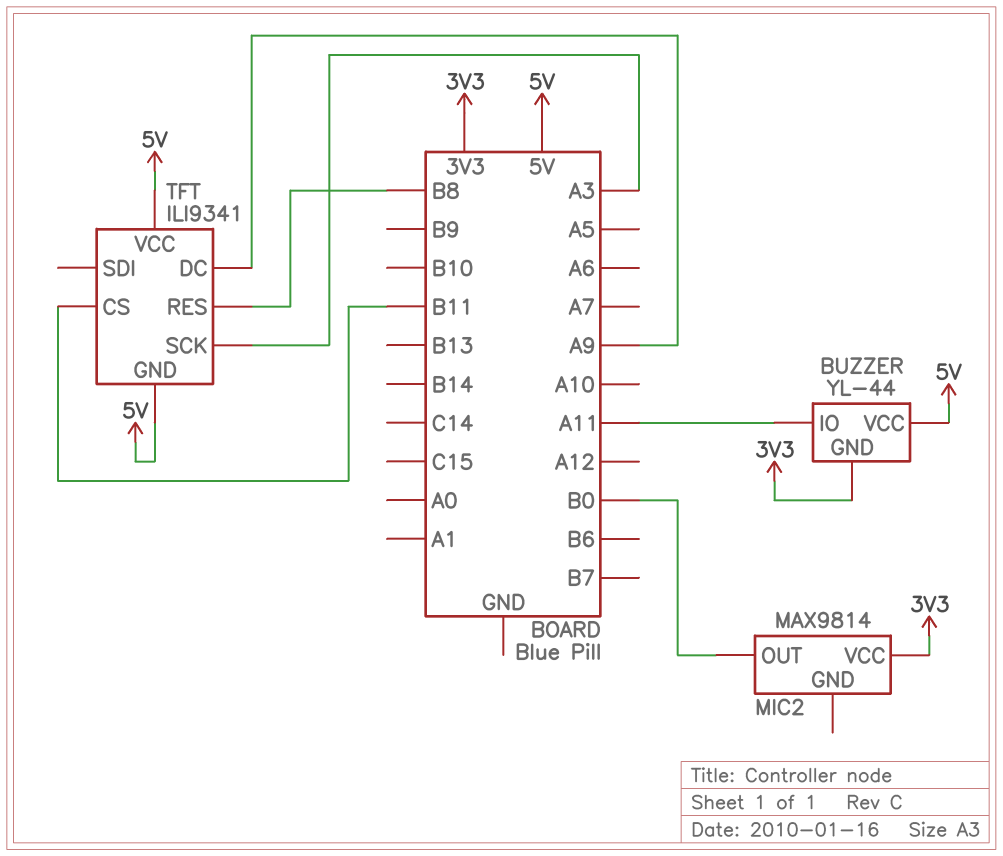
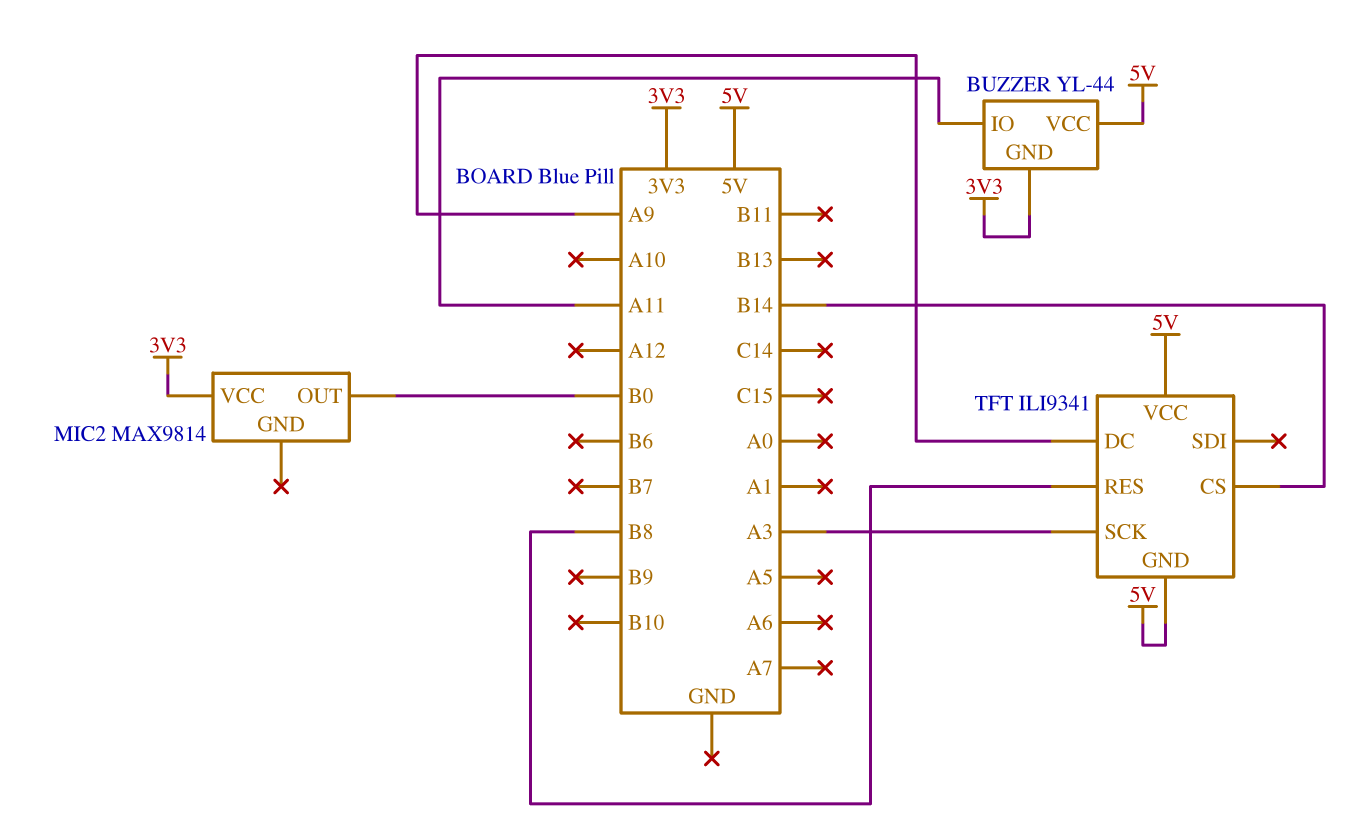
TFT pin CS: B11 -> B14

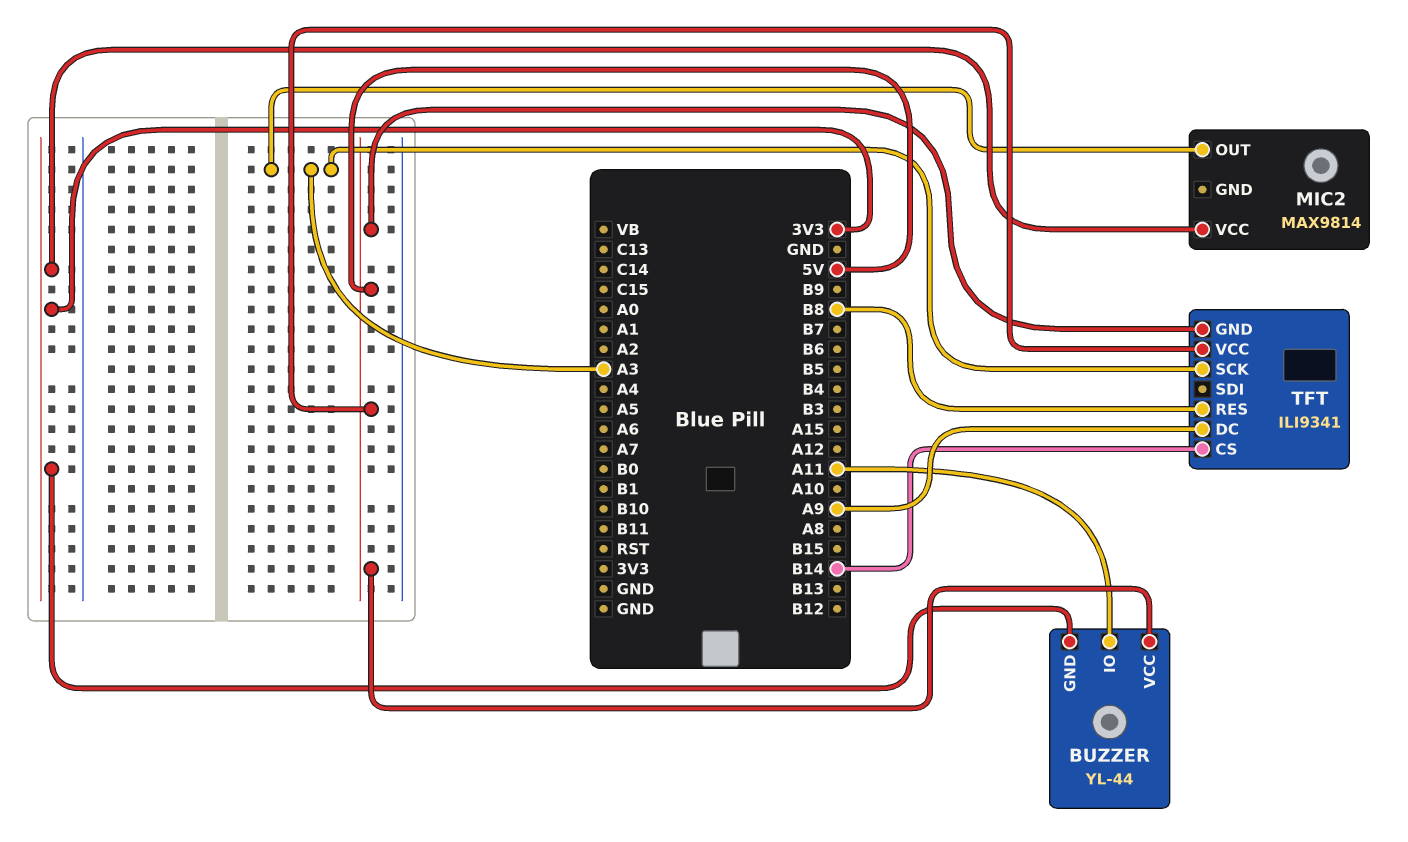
MIC2 pin OUT: B0 -> A3

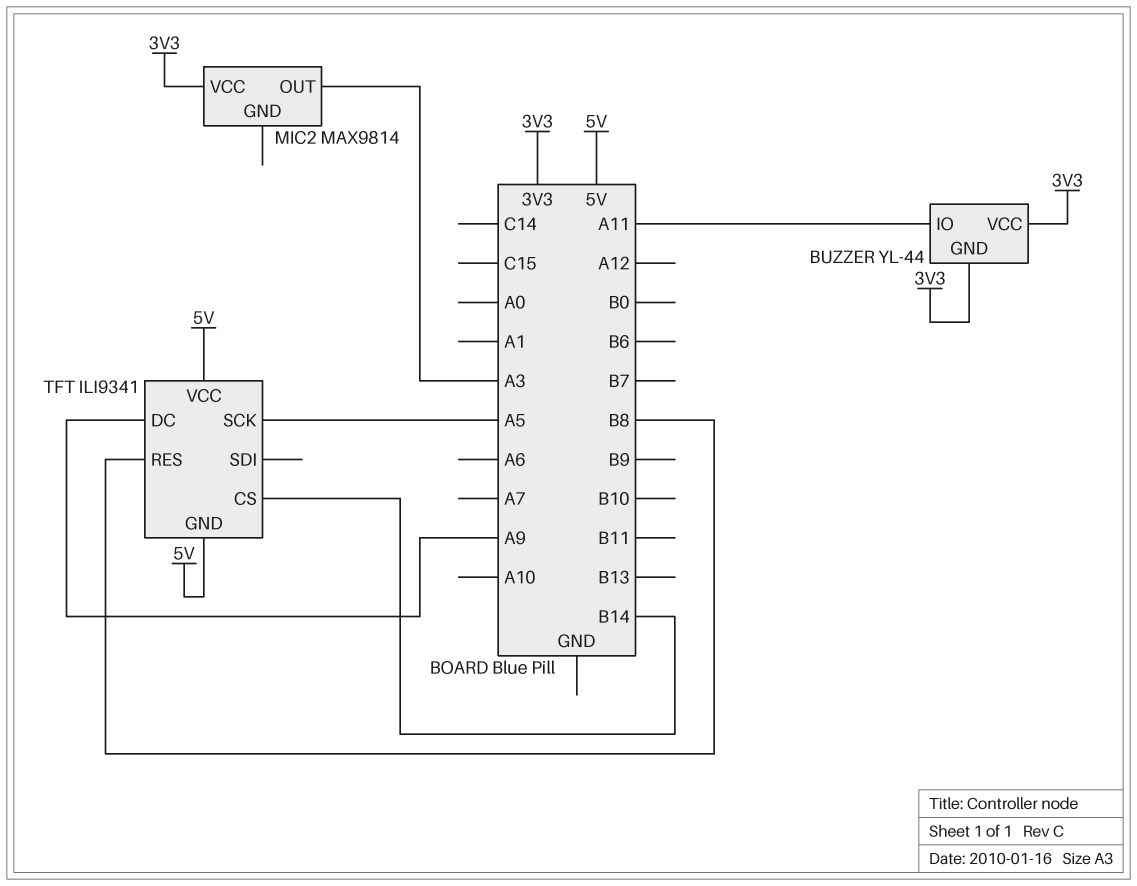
BUZZER pin VCC: 5V -> 3V3
TFT pin SCK: A3 -> A5

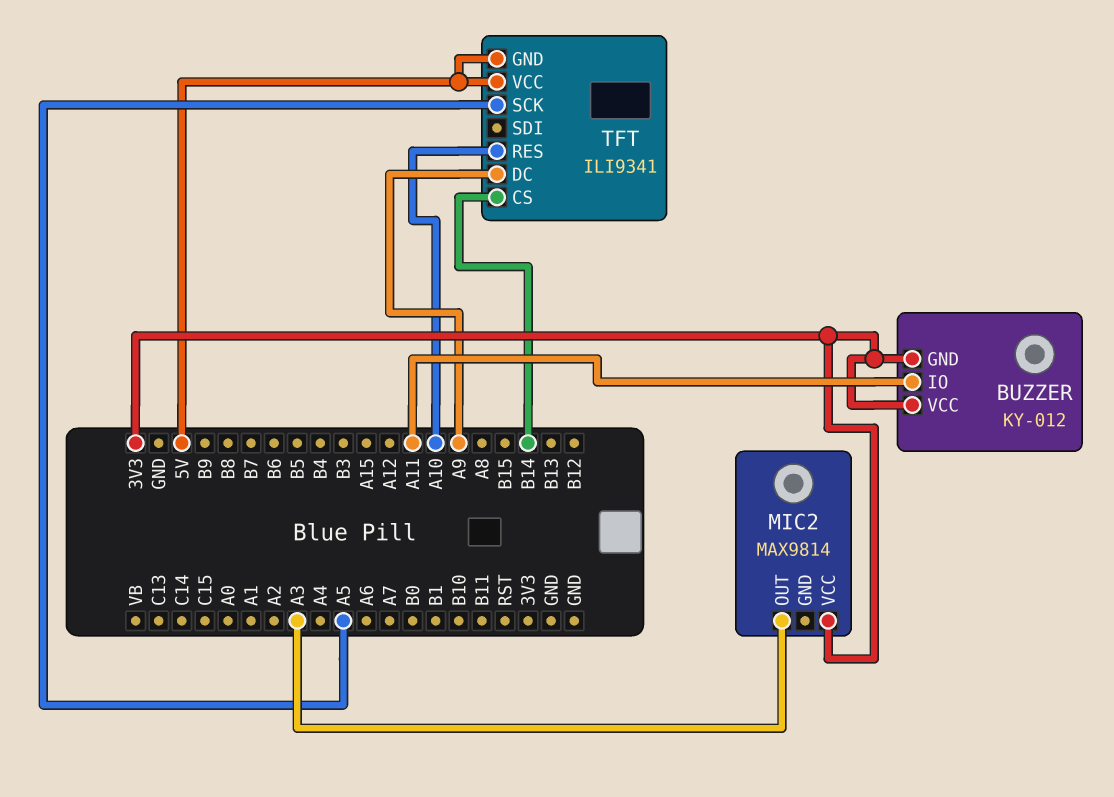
BUZZER: YL-44 -> KY-012
TFT pin RES: B8 -> A10

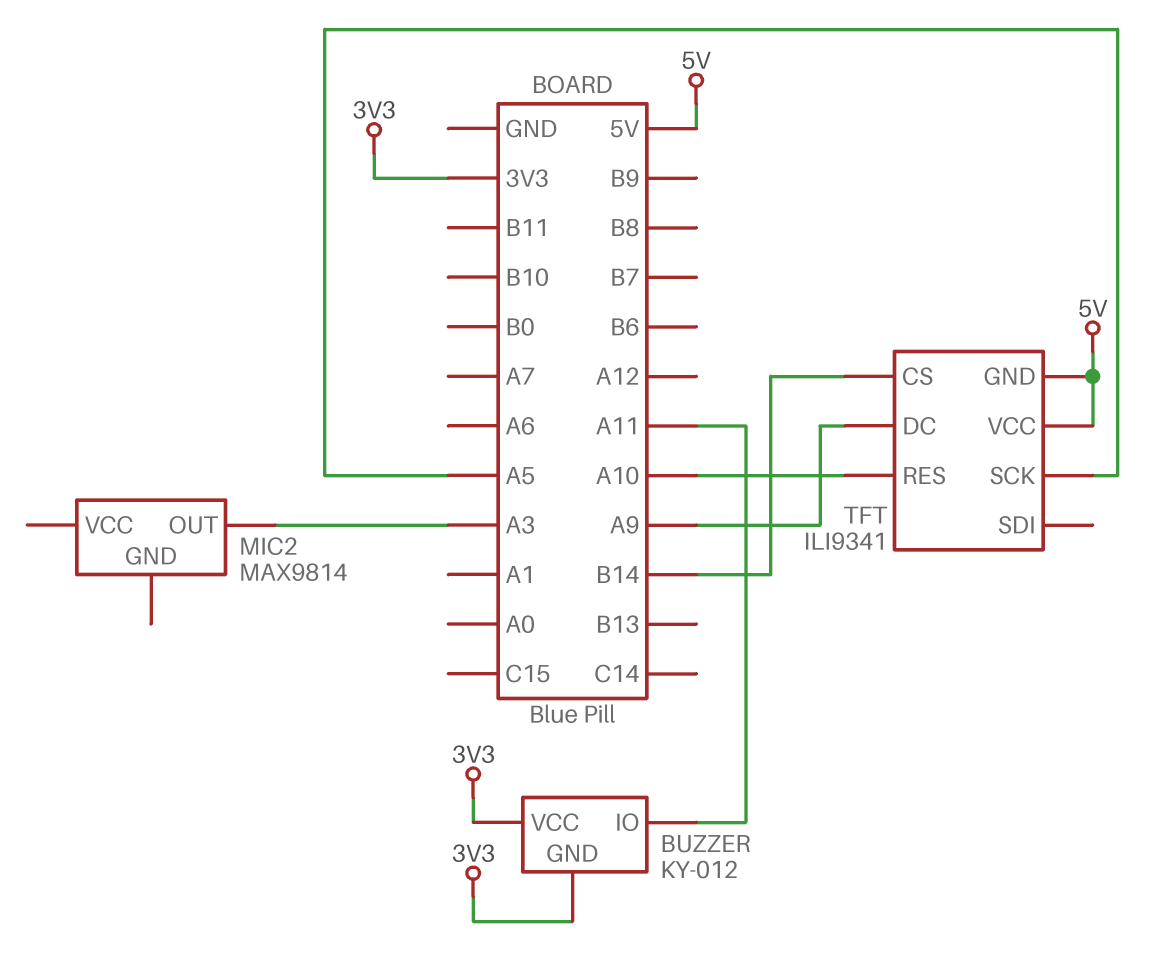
MIC2 pin VCC: 3V3 -> none

